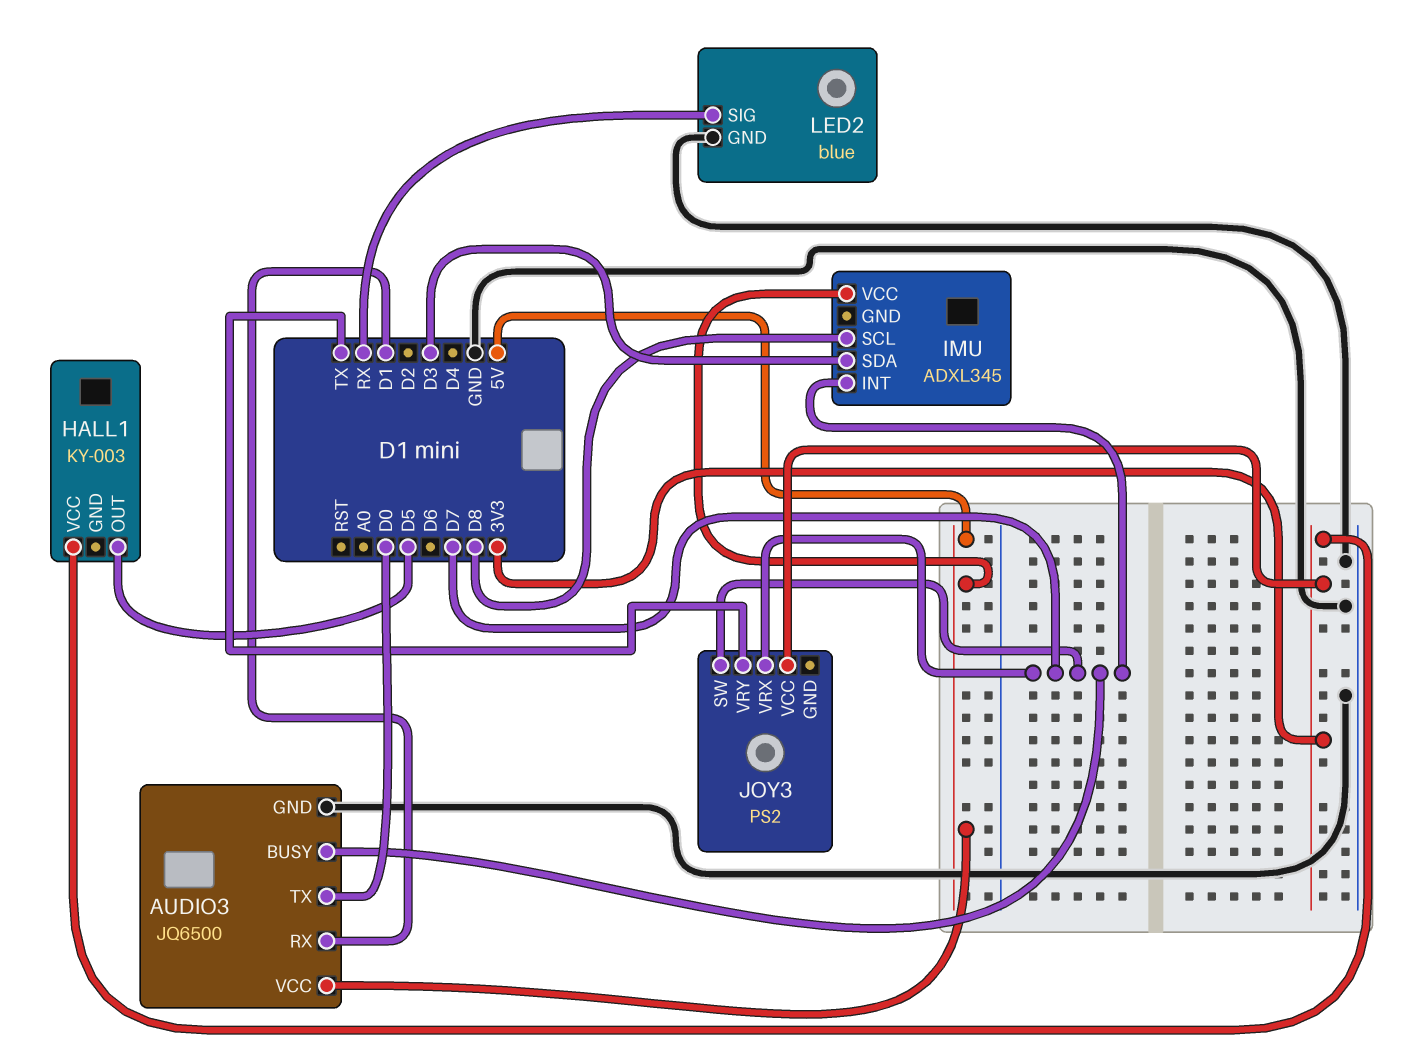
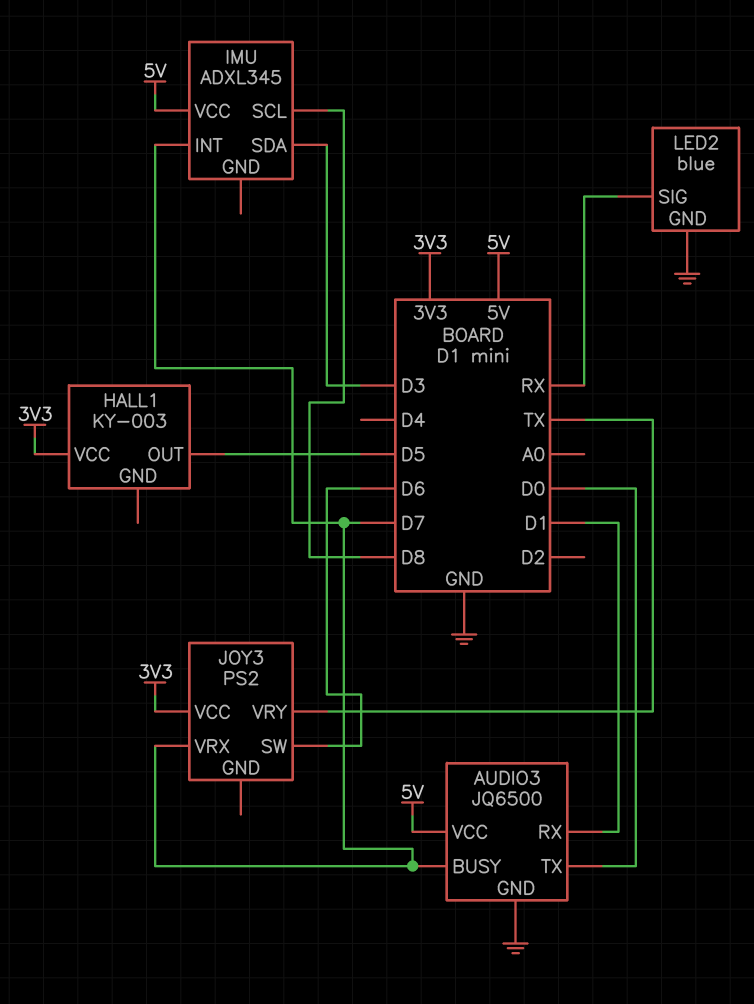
JOY3 pin SW: D7 -> D6

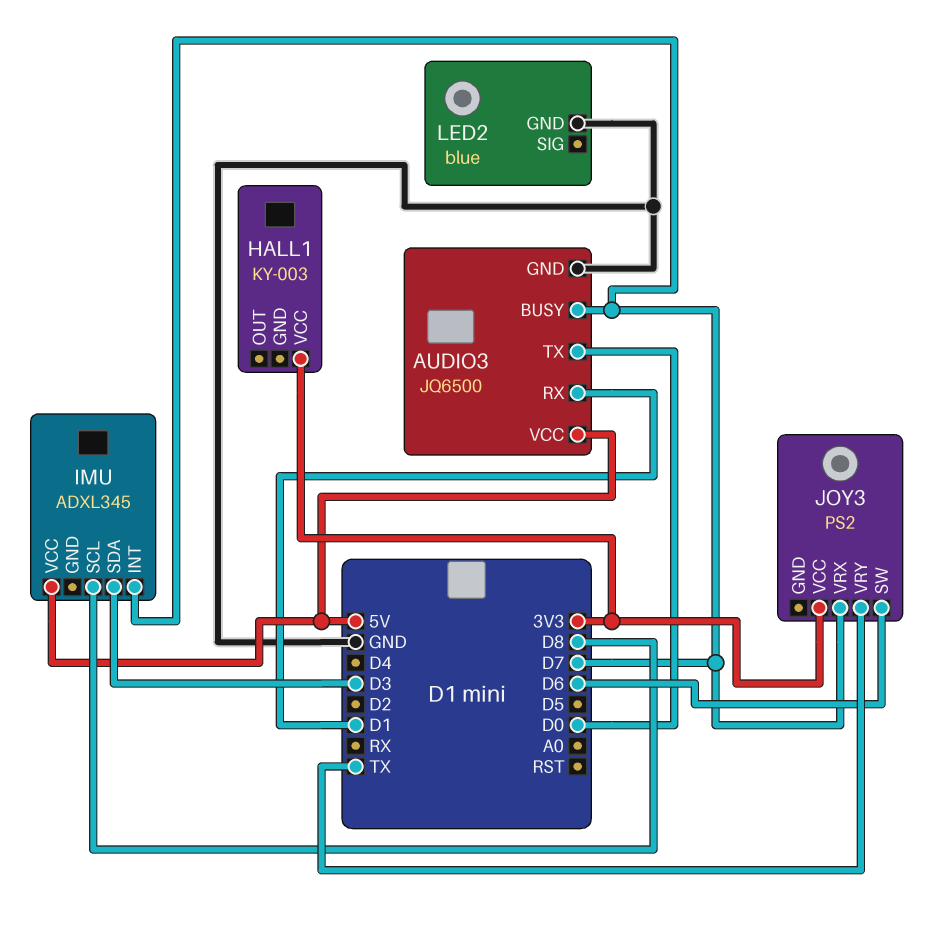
HALL1 pin OUT: D5 -> none
LED2 pin SIG: RX -> none

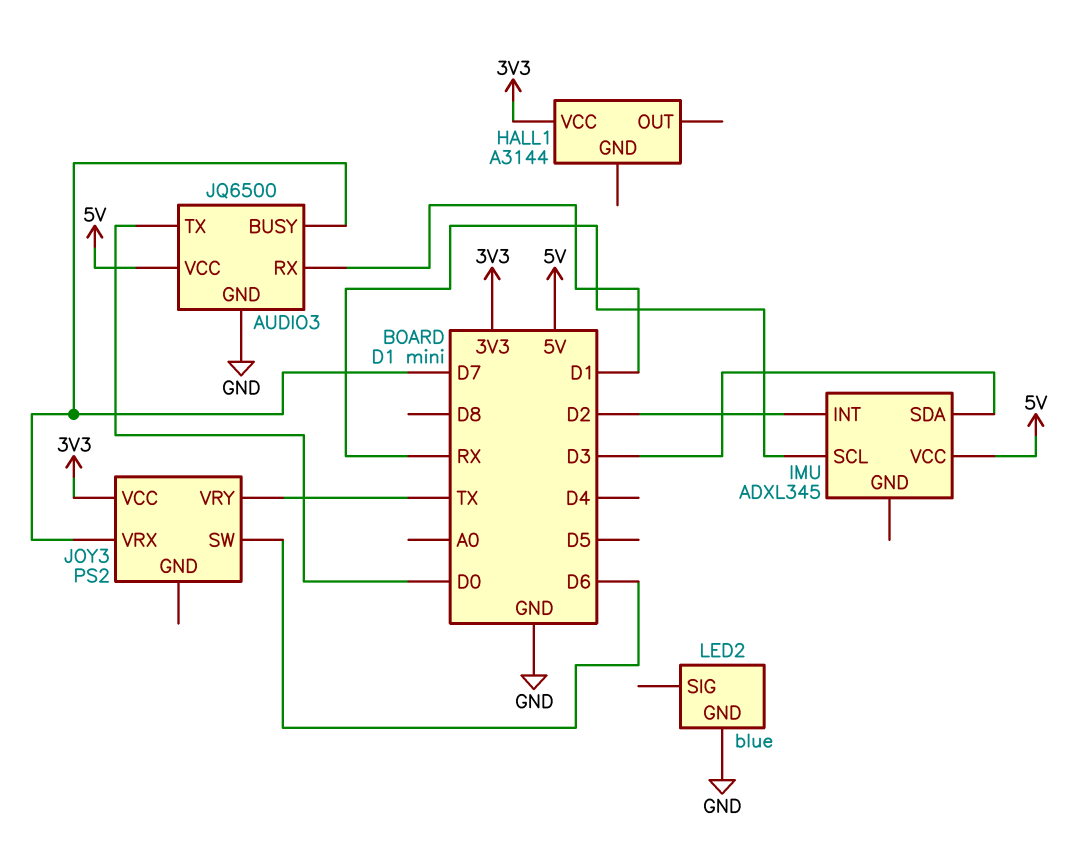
HALL1: KY-003 -> A3144
IMU pin INT: D7 -> D2
IMU pin SCL: D8 -> RX

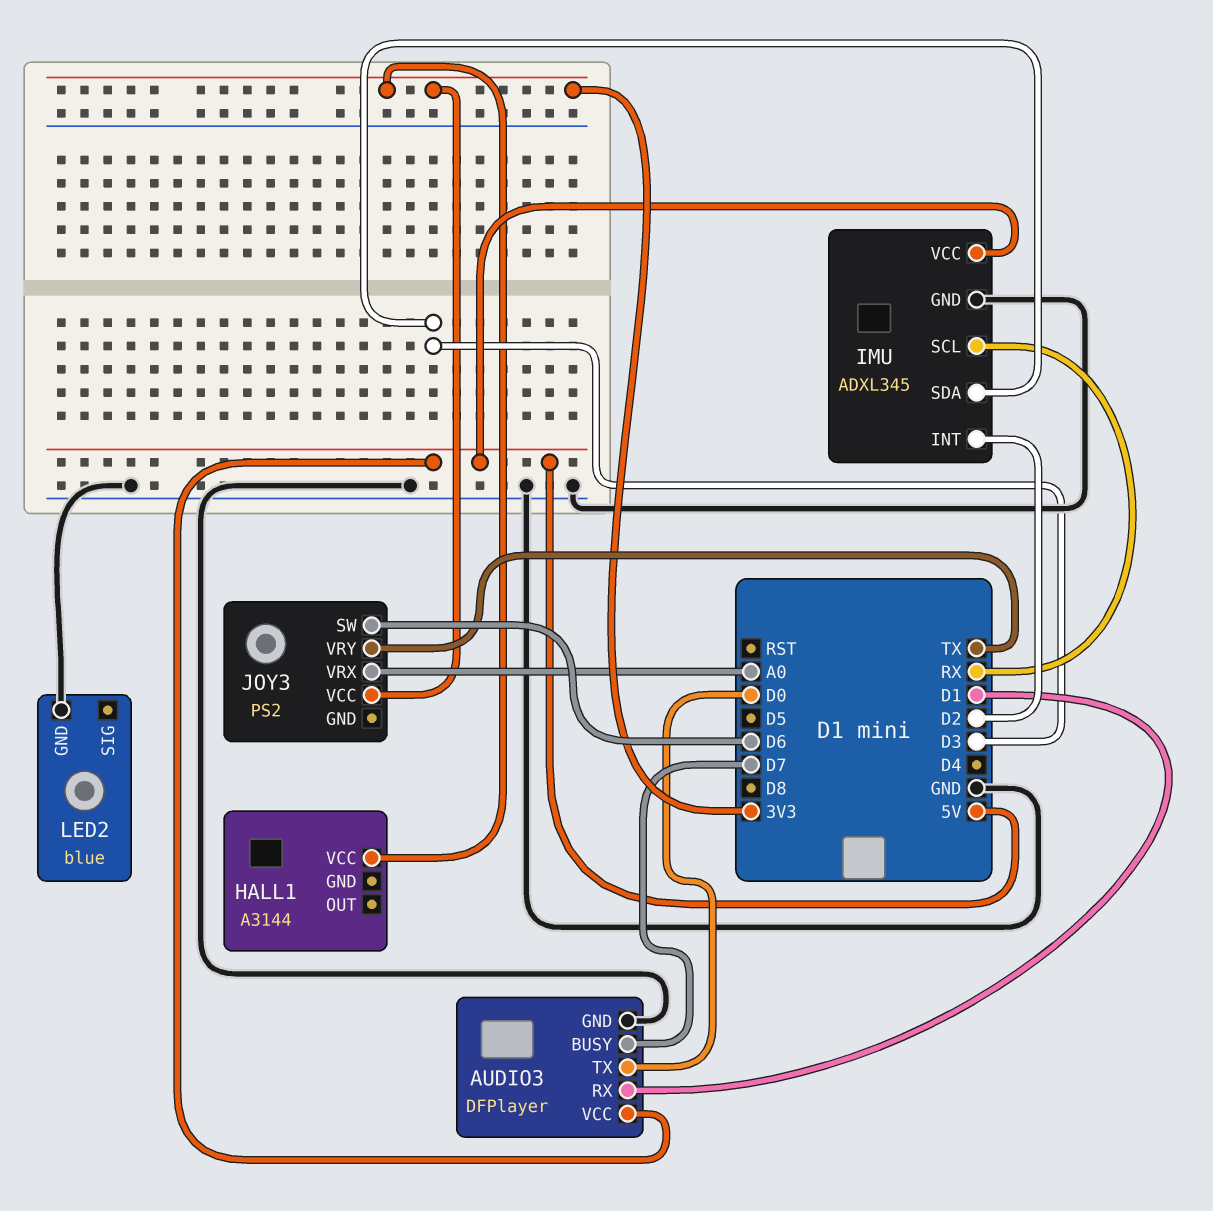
AUDIO3: JQ6500 -> DFPlayer
IMU pin GND: none -> GND
JOY3 pin VRX: D7 -> A0

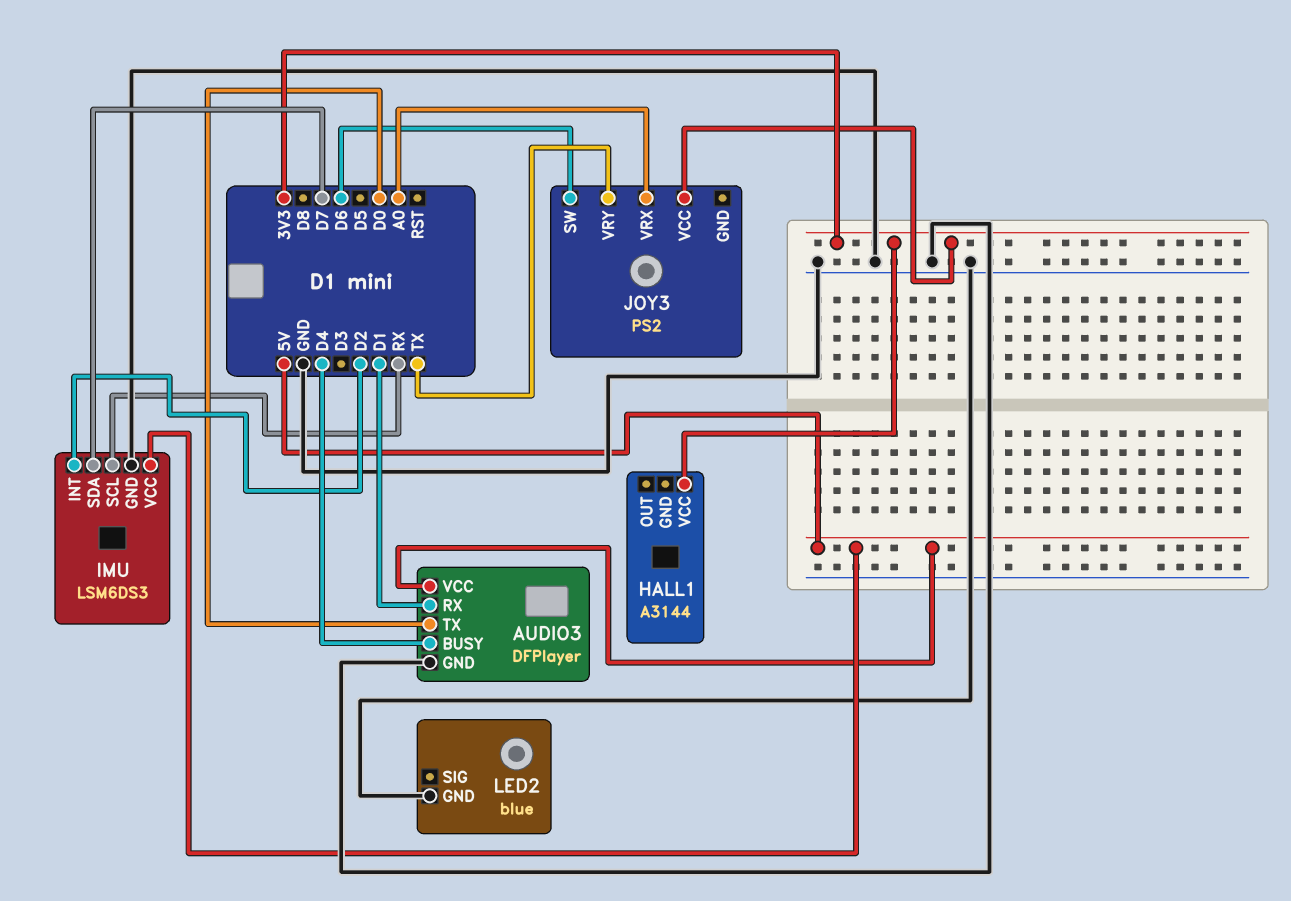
AUDIO3 pin BUSY: D7 -> D4
IMU: ADXL345 -> LSM6DS3
IMU pin SDA: D3 -> D7

